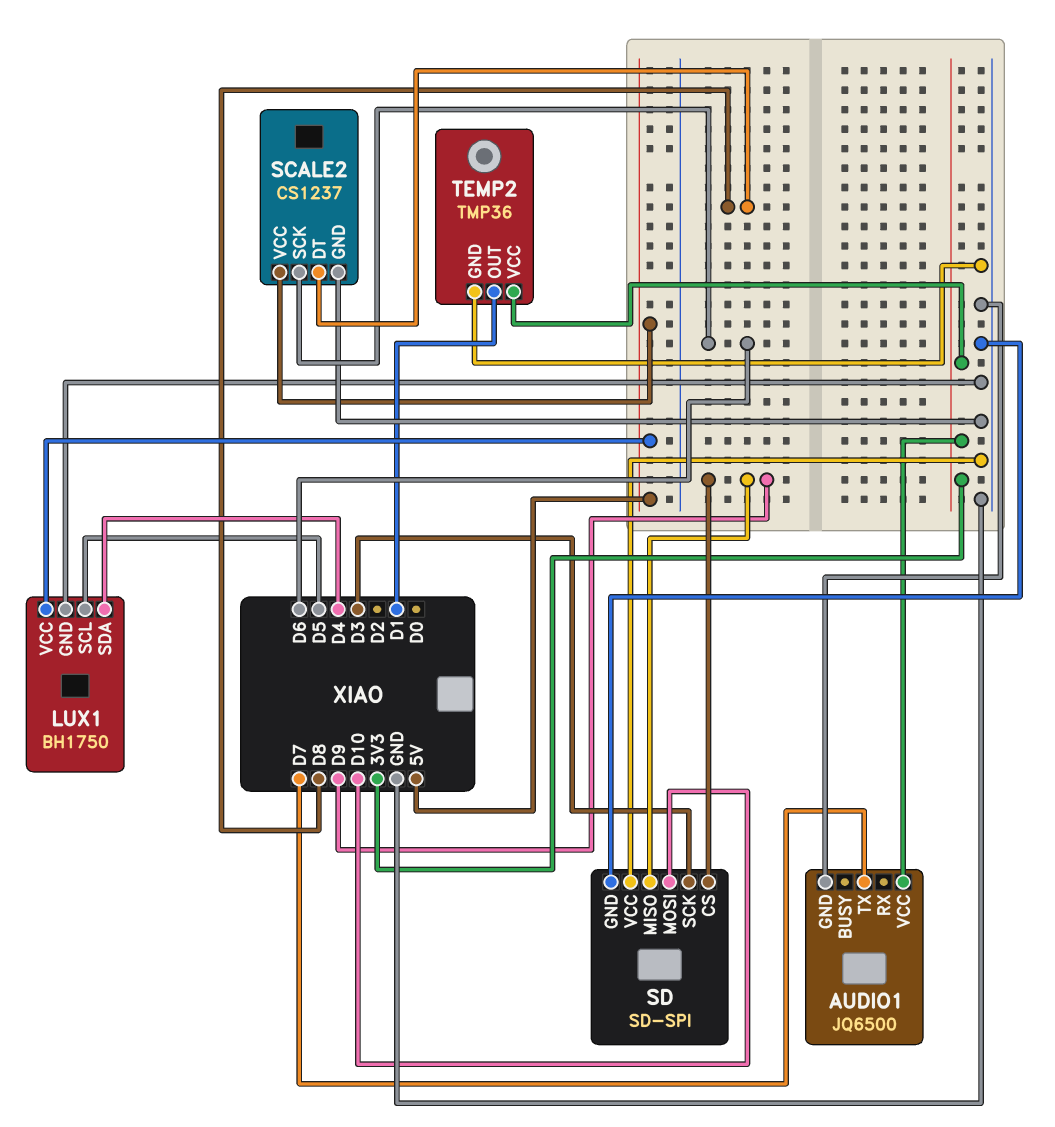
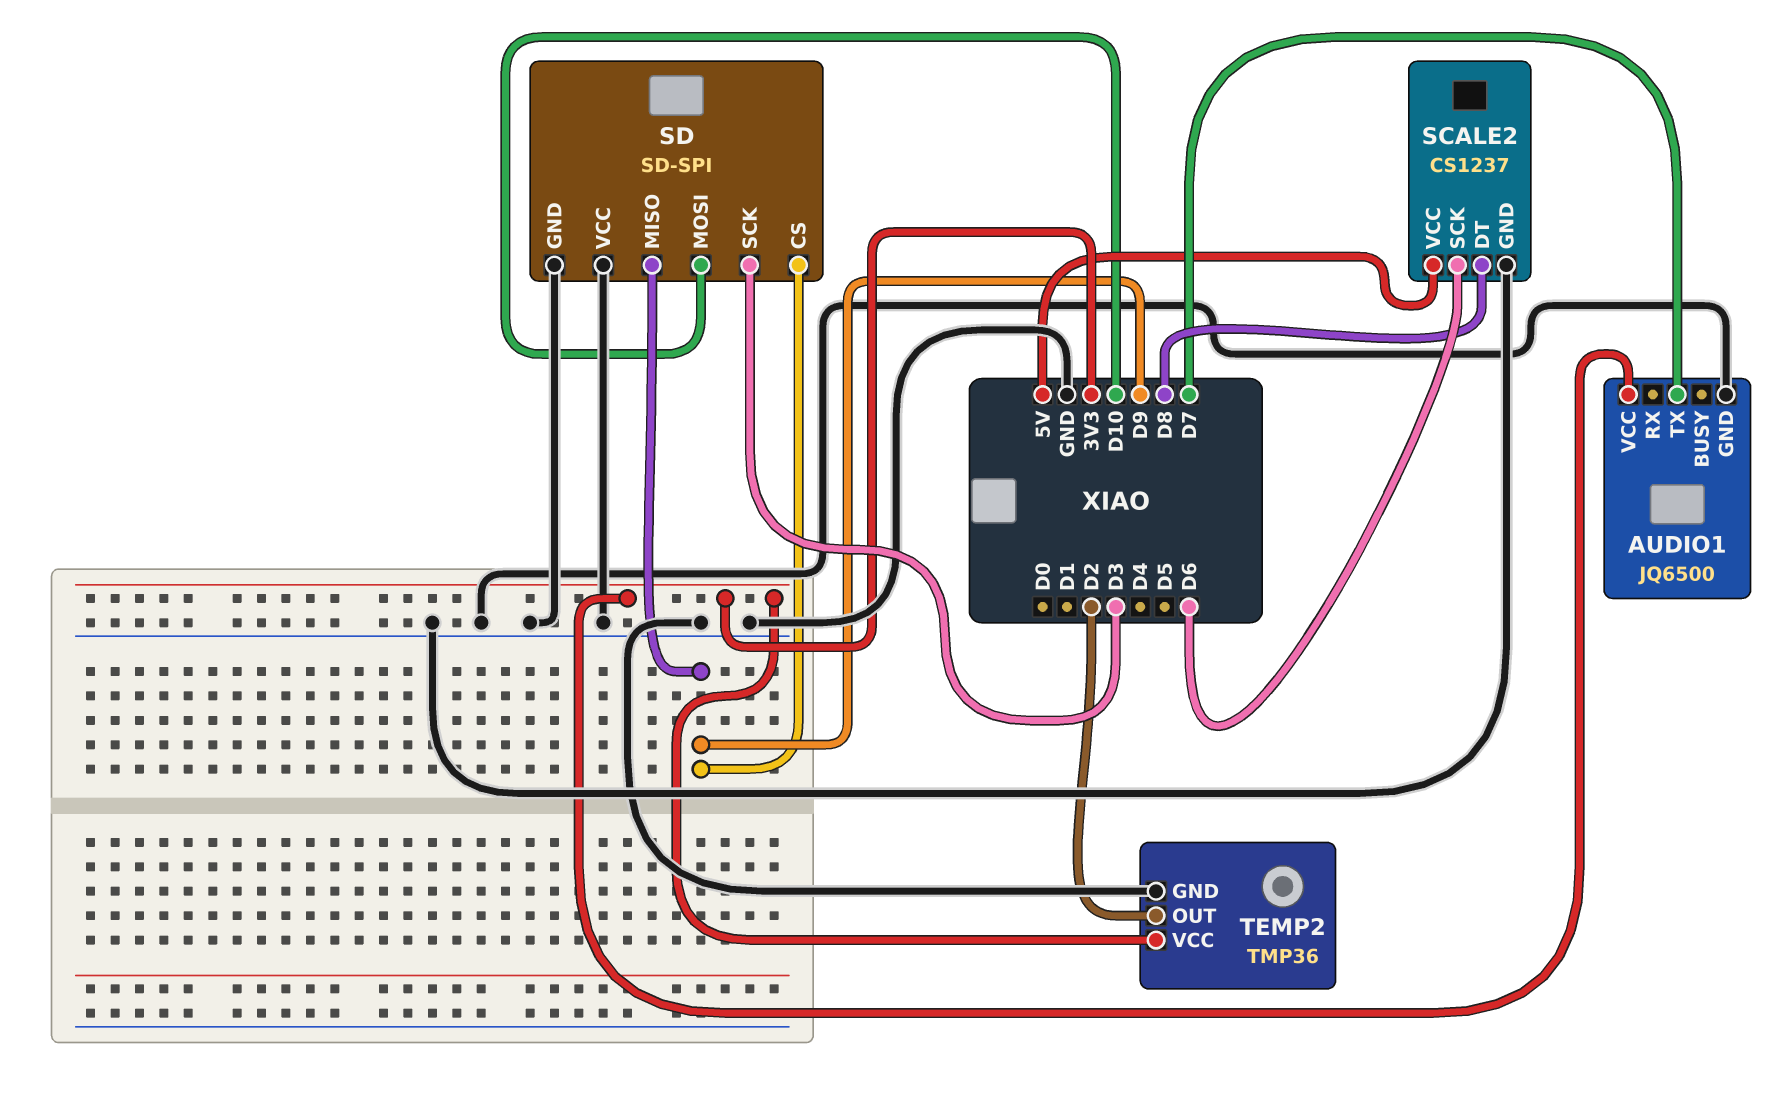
LUX1: BH1750 -> none
LUX1 pin GND: GND -> none
LUX1 pin SCL: D5 -> none
LUX1 pin SDA: D4 -> none
LUX1 pin VCC: 5V -> none
TEMP2 pin OUT: D1 -> D2

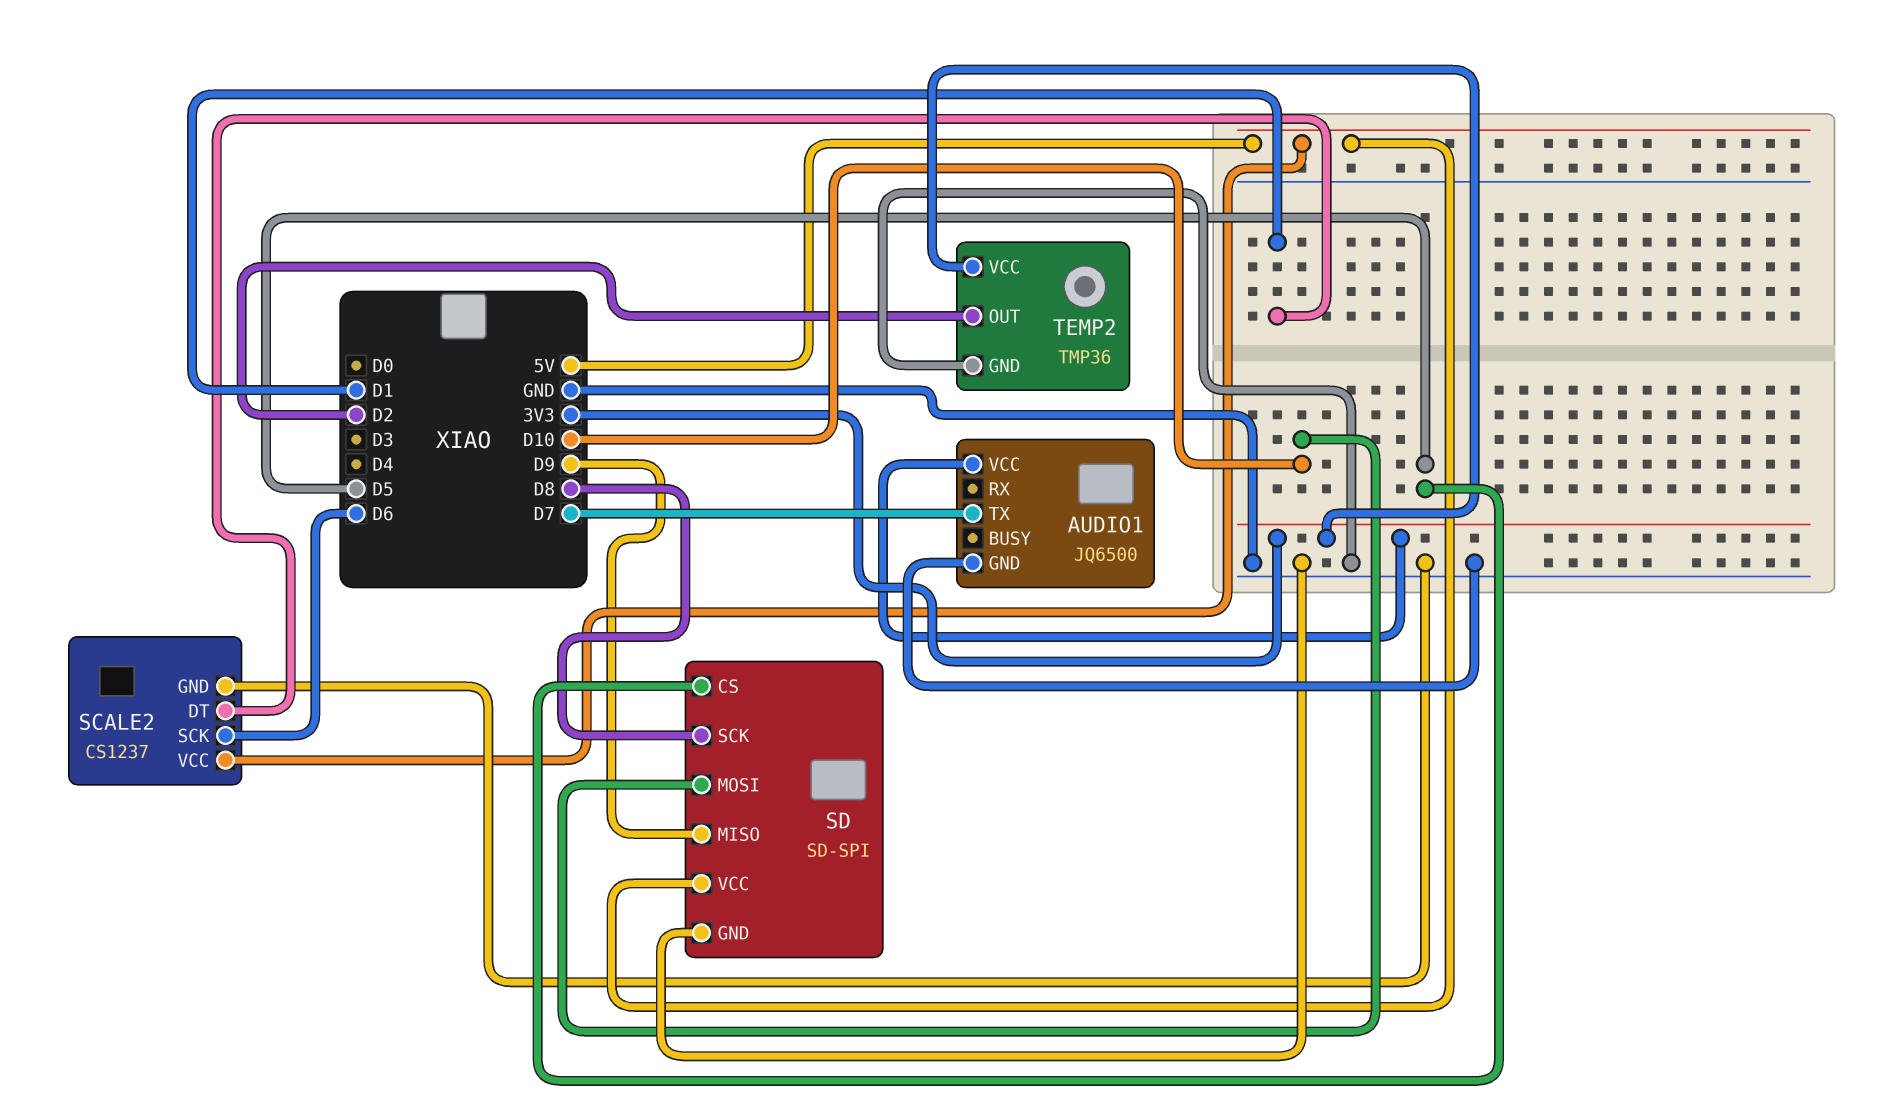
SCALE2 pin DT: D8 -> D1
SD pin CS: D9 -> D5
SD pin SCK: D3 -> D8
SD pin VCC: GND -> 5V

